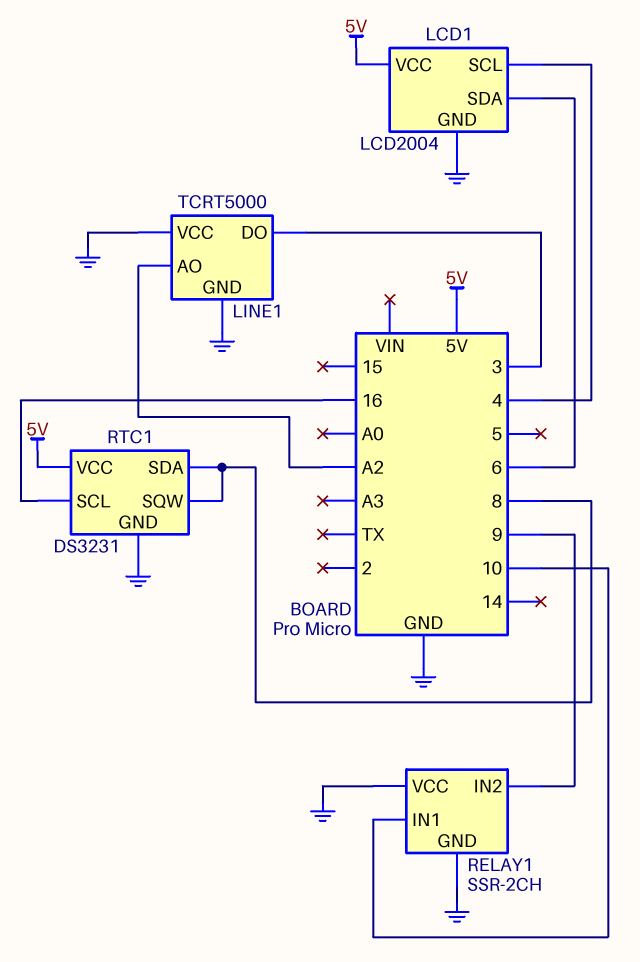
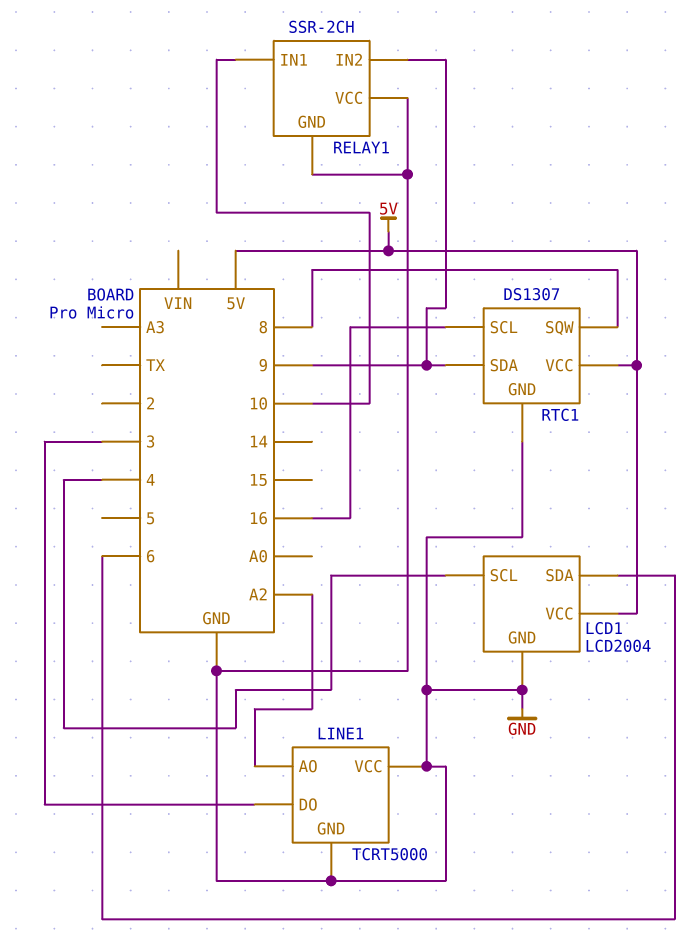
RTC1: DS3231 -> DS1307
RTC1 pin SDA: 8 -> 9

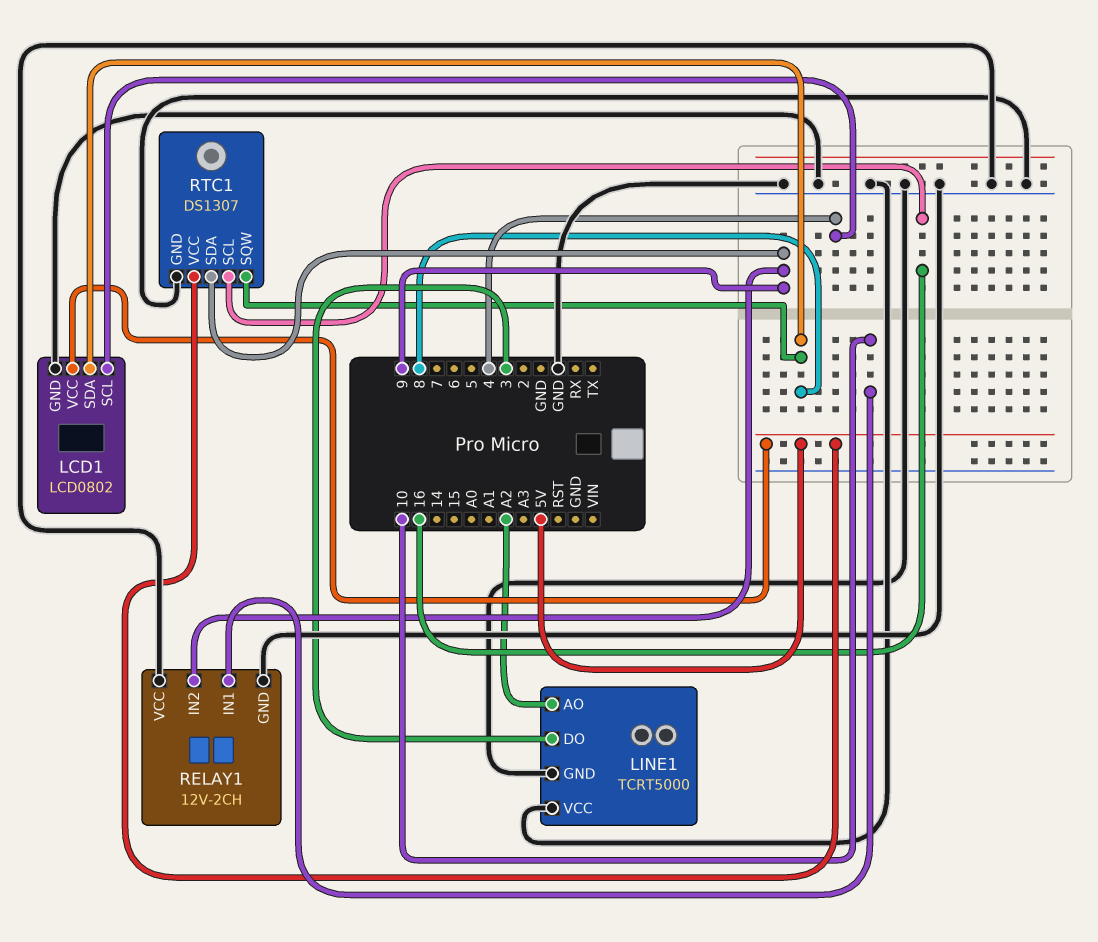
LCD1: LCD2004 -> LCD0802
LCD1 pin SDA: 6 -> 8
RELAY1: SSR-2CH -> 12V-2CH

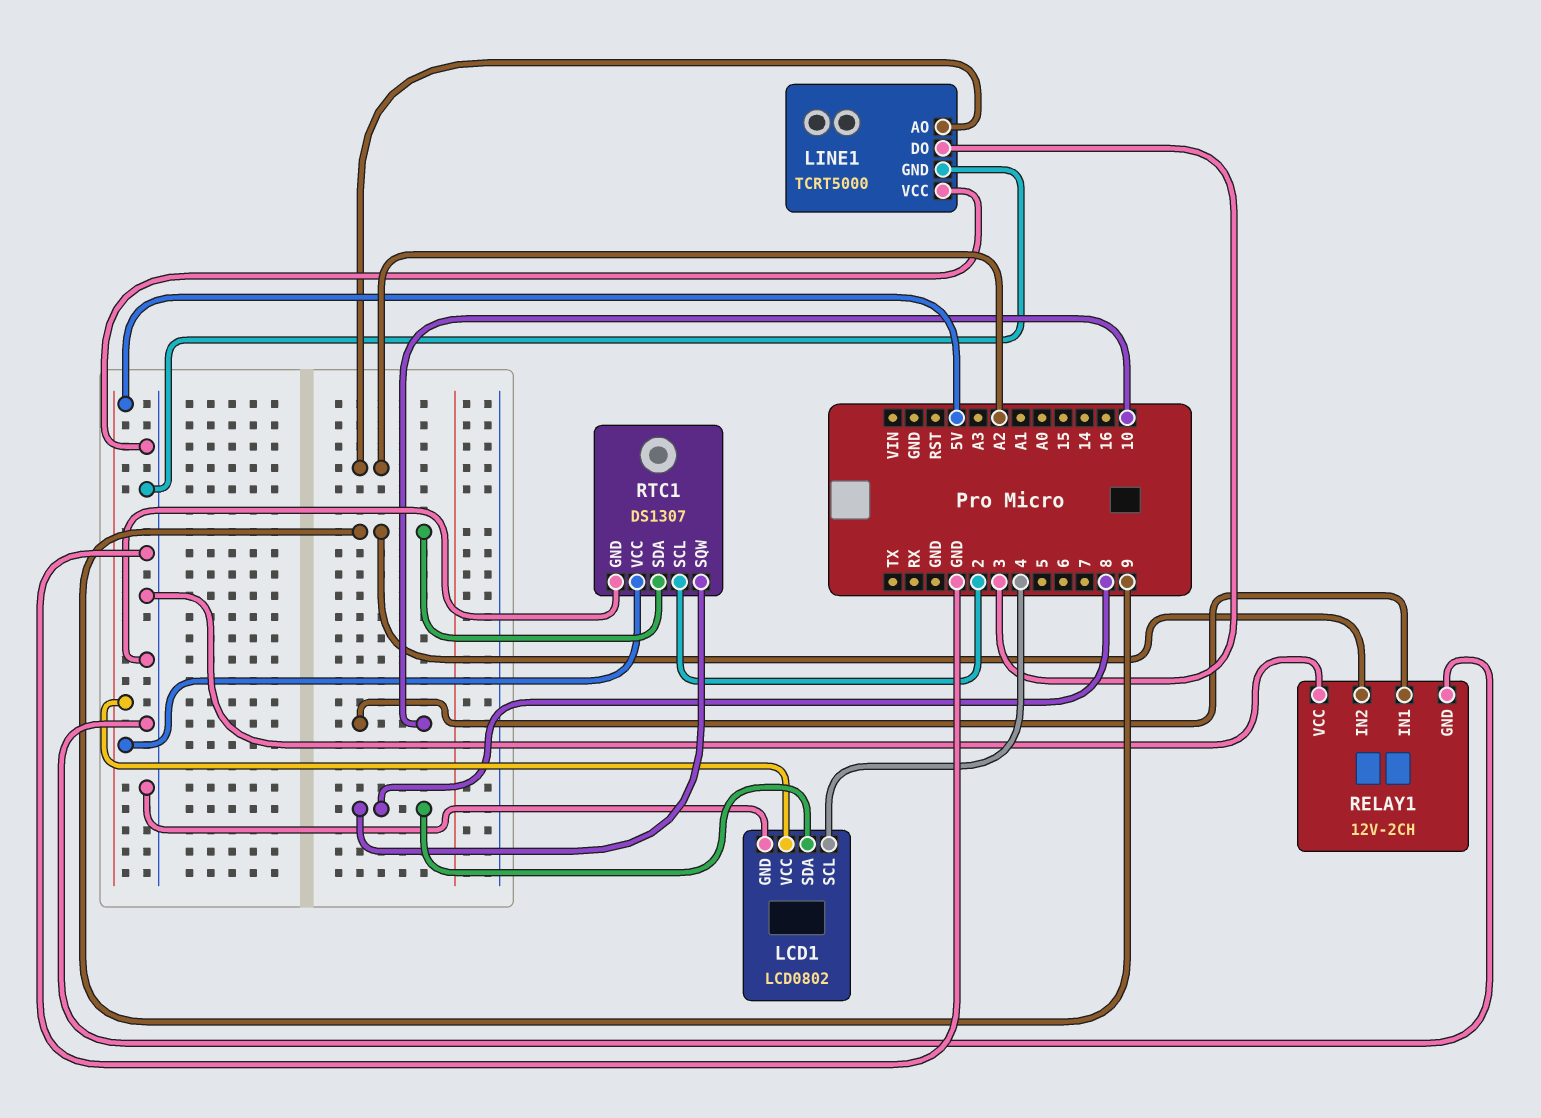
RTC1 pin SCL: 16 -> 2

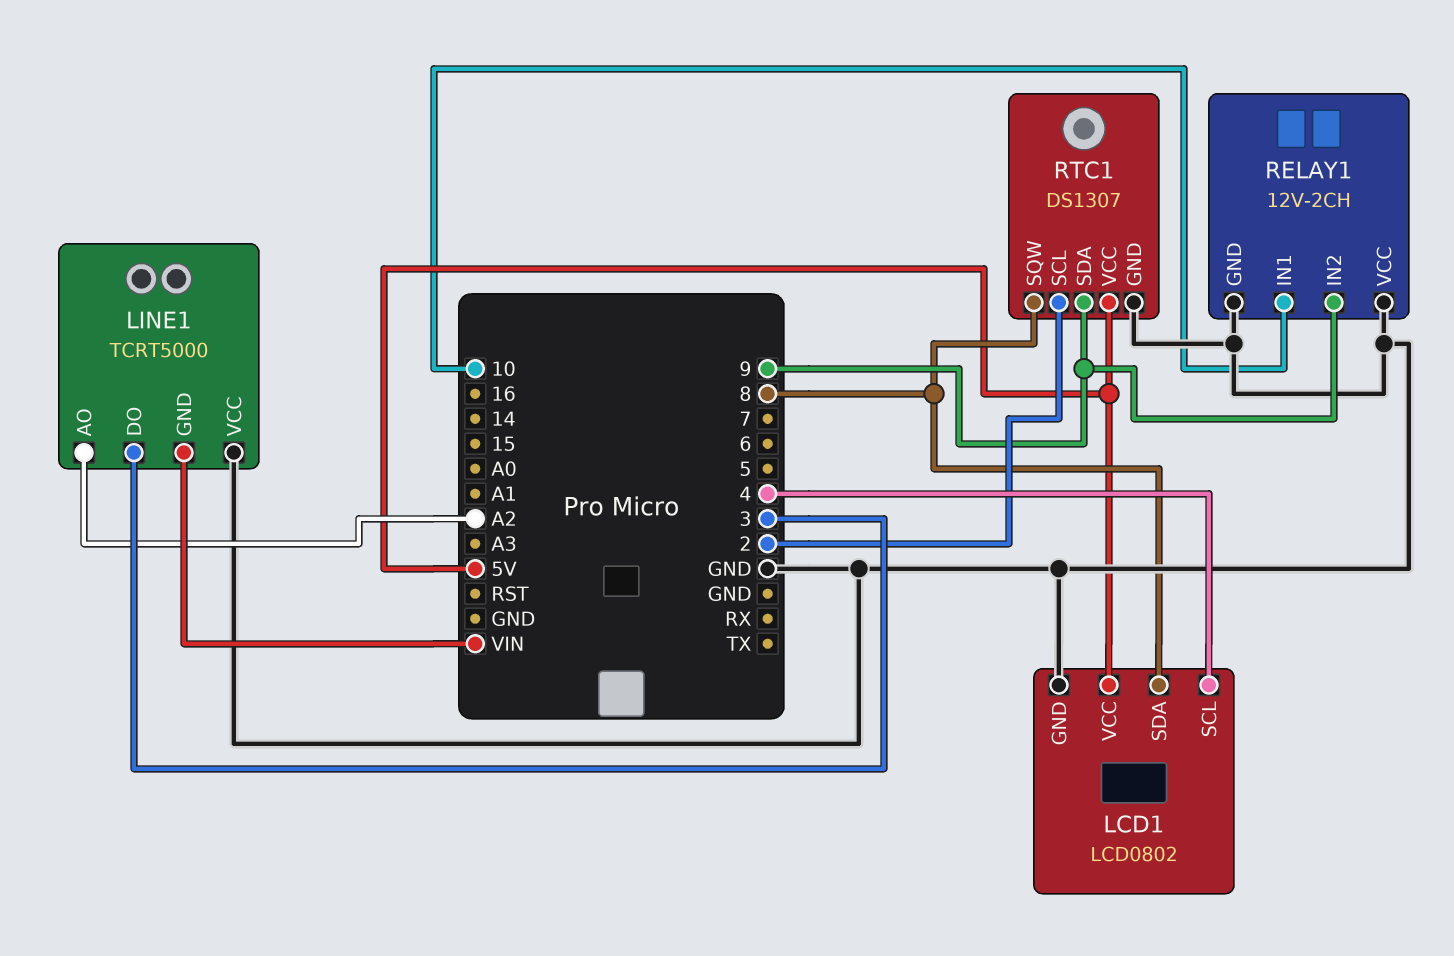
LINE1 pin GND: GND -> VIN

